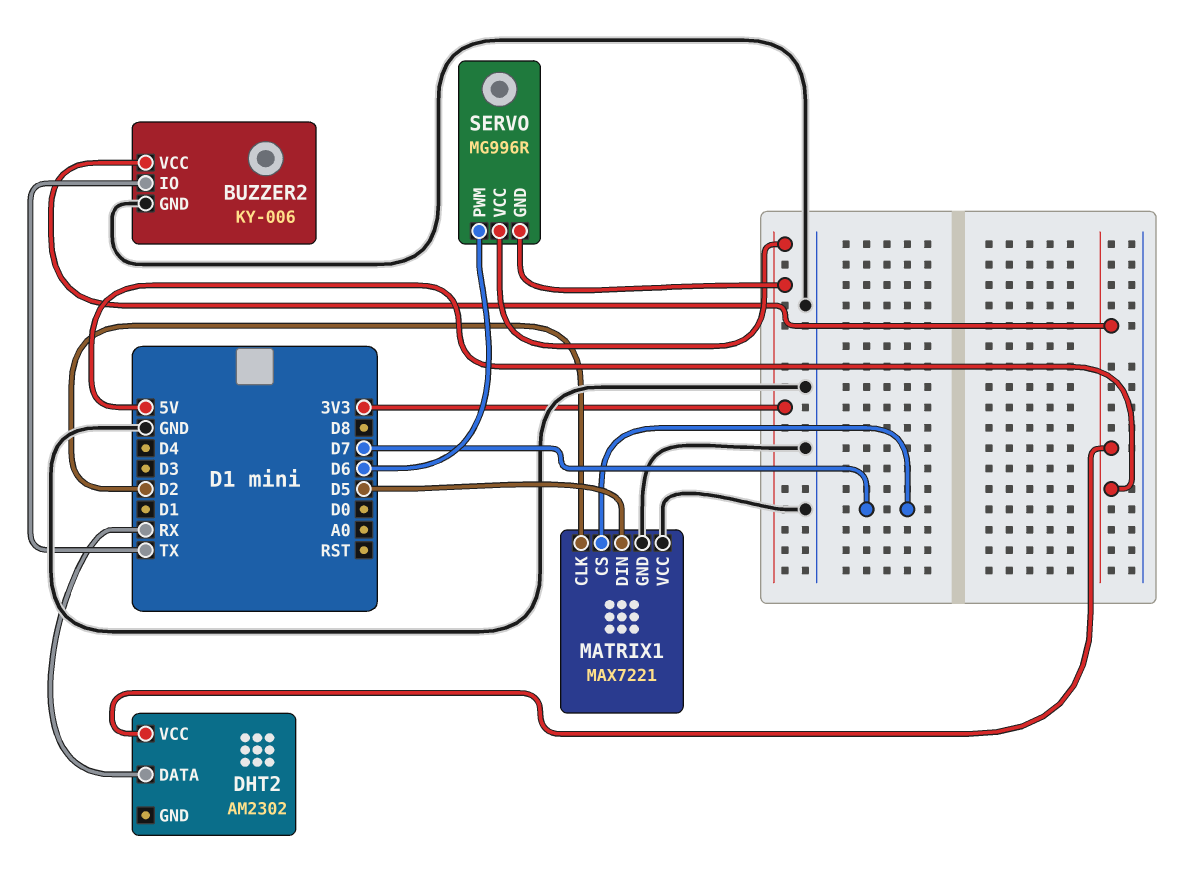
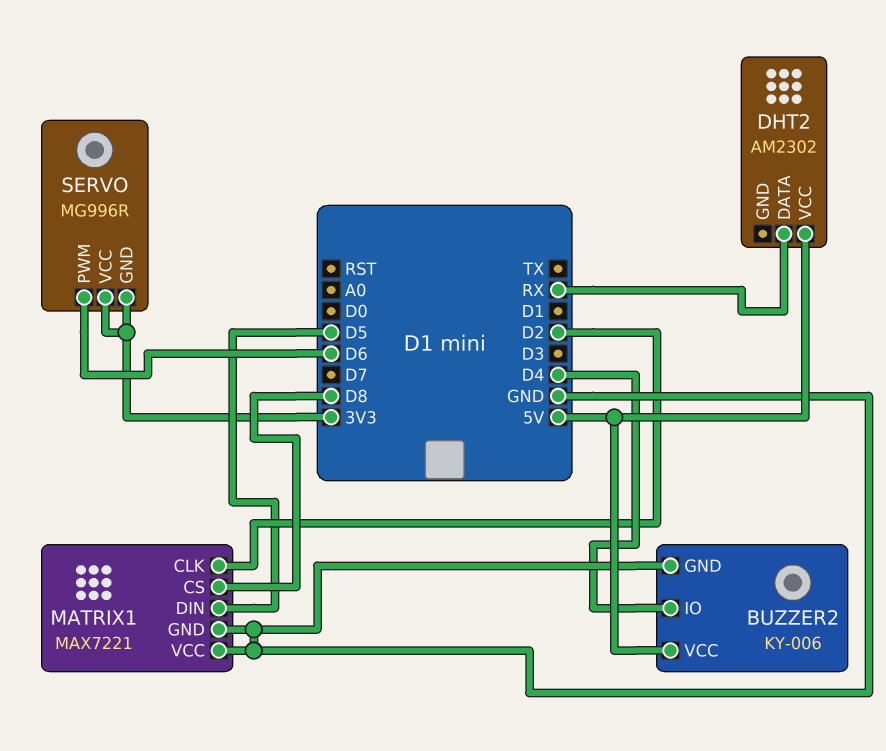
BUZZER2 pin IO: TX -> D4
MATRIX1 pin CS: D7 -> D8

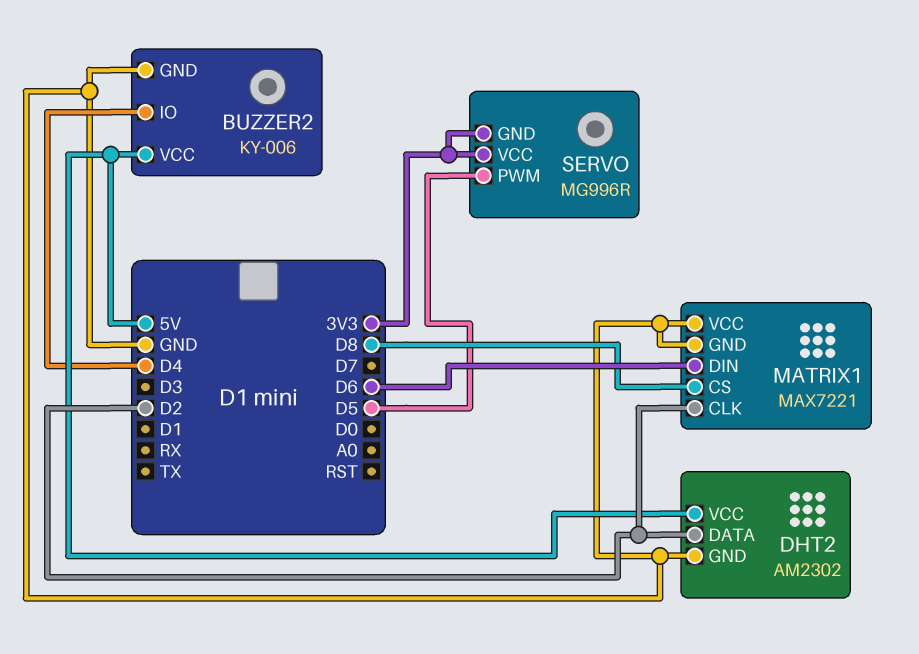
DHT2 pin DATA: RX -> D2
DHT2 pin GND: none -> GND
MATRIX1 pin DIN: D5 -> D6
SERVO pin PWM: D6 -> D5

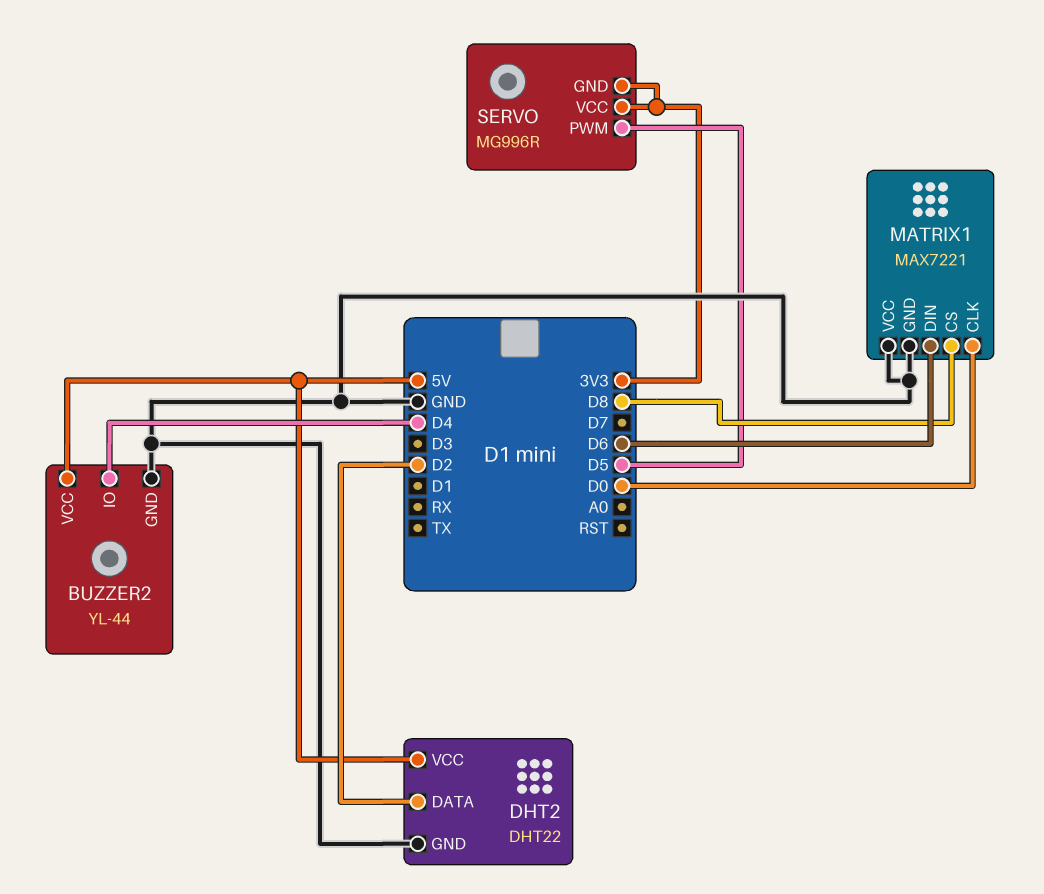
BUZZER2: KY-006 -> YL-44
DHT2: AM2302 -> DHT22
MATRIX1 pin CLK: D2 -> D0

